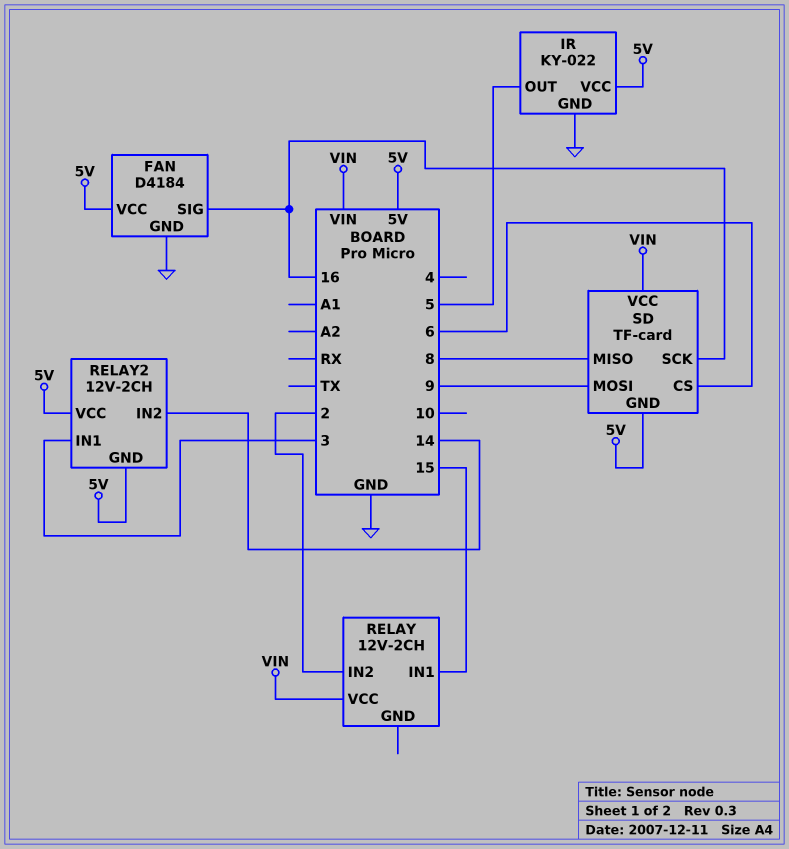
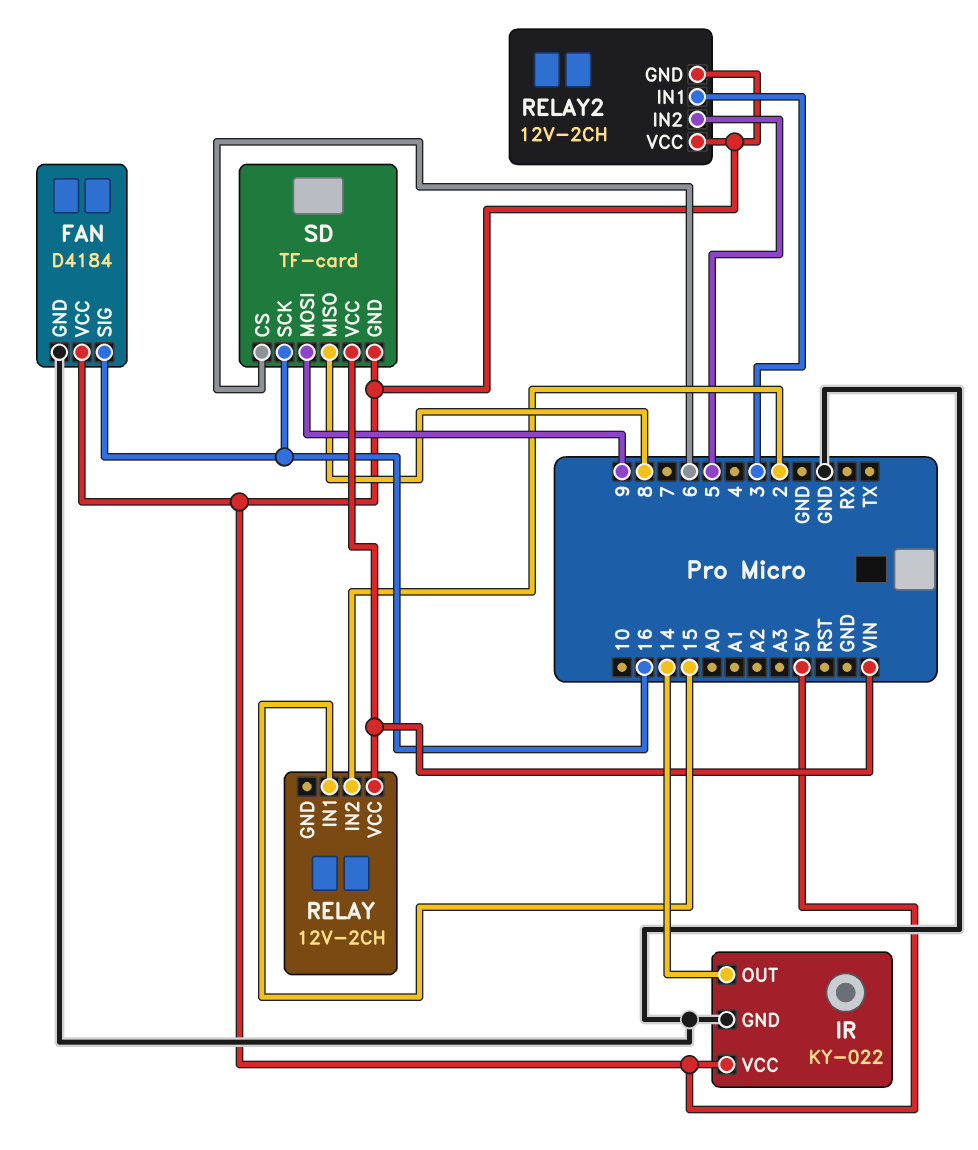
IR pin OUT: 5 -> 14
RELAY2 pin IN2: 14 -> 5

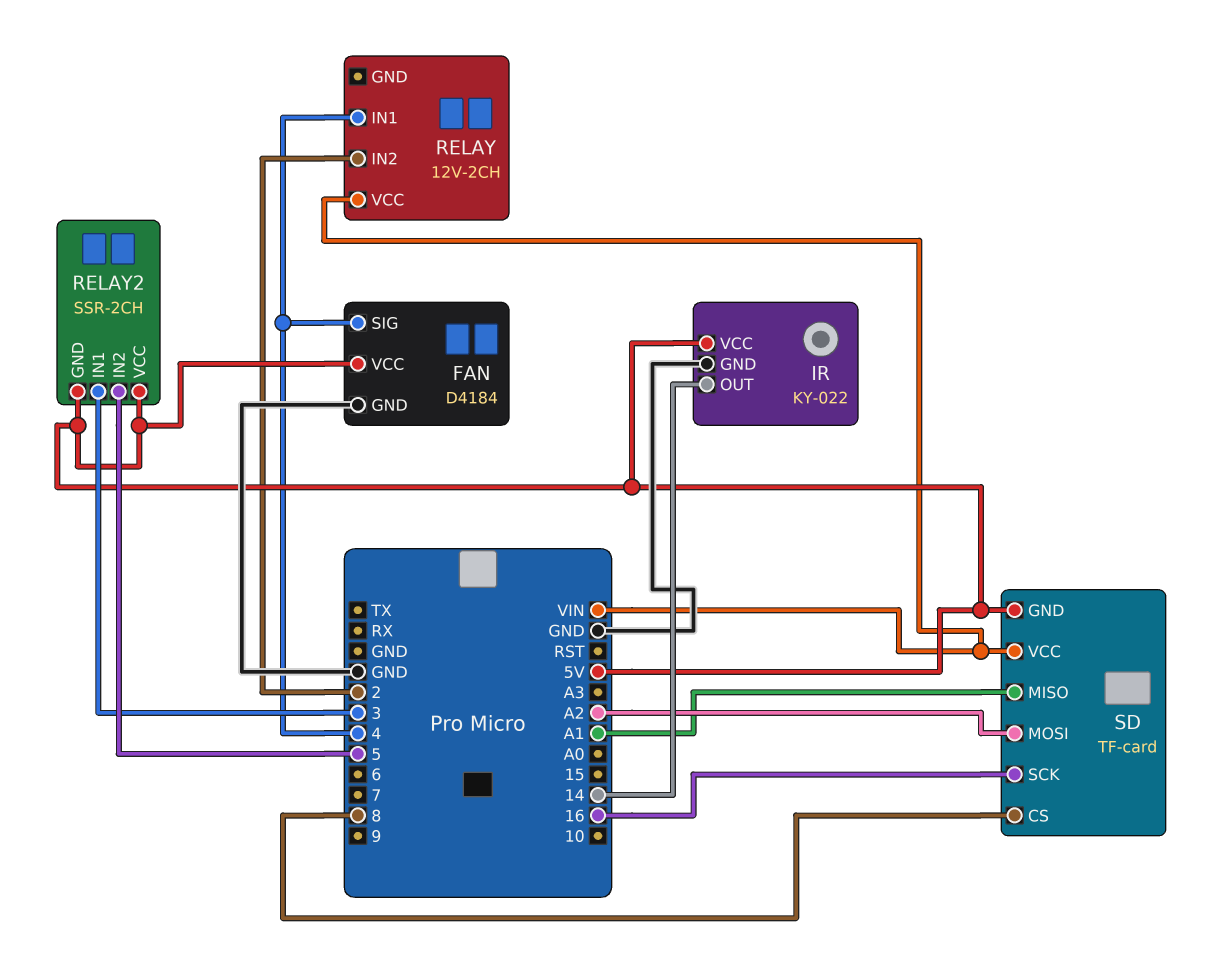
FAN pin SIG: 16 -> 4
RELAY pin IN1: 15 -> 4
RELAY2: 12V-2CH -> SSR-2CH
SD pin CS: 6 -> 8
SD pin MISO: 8 -> A1
SD pin MOSI: 9 -> A2

